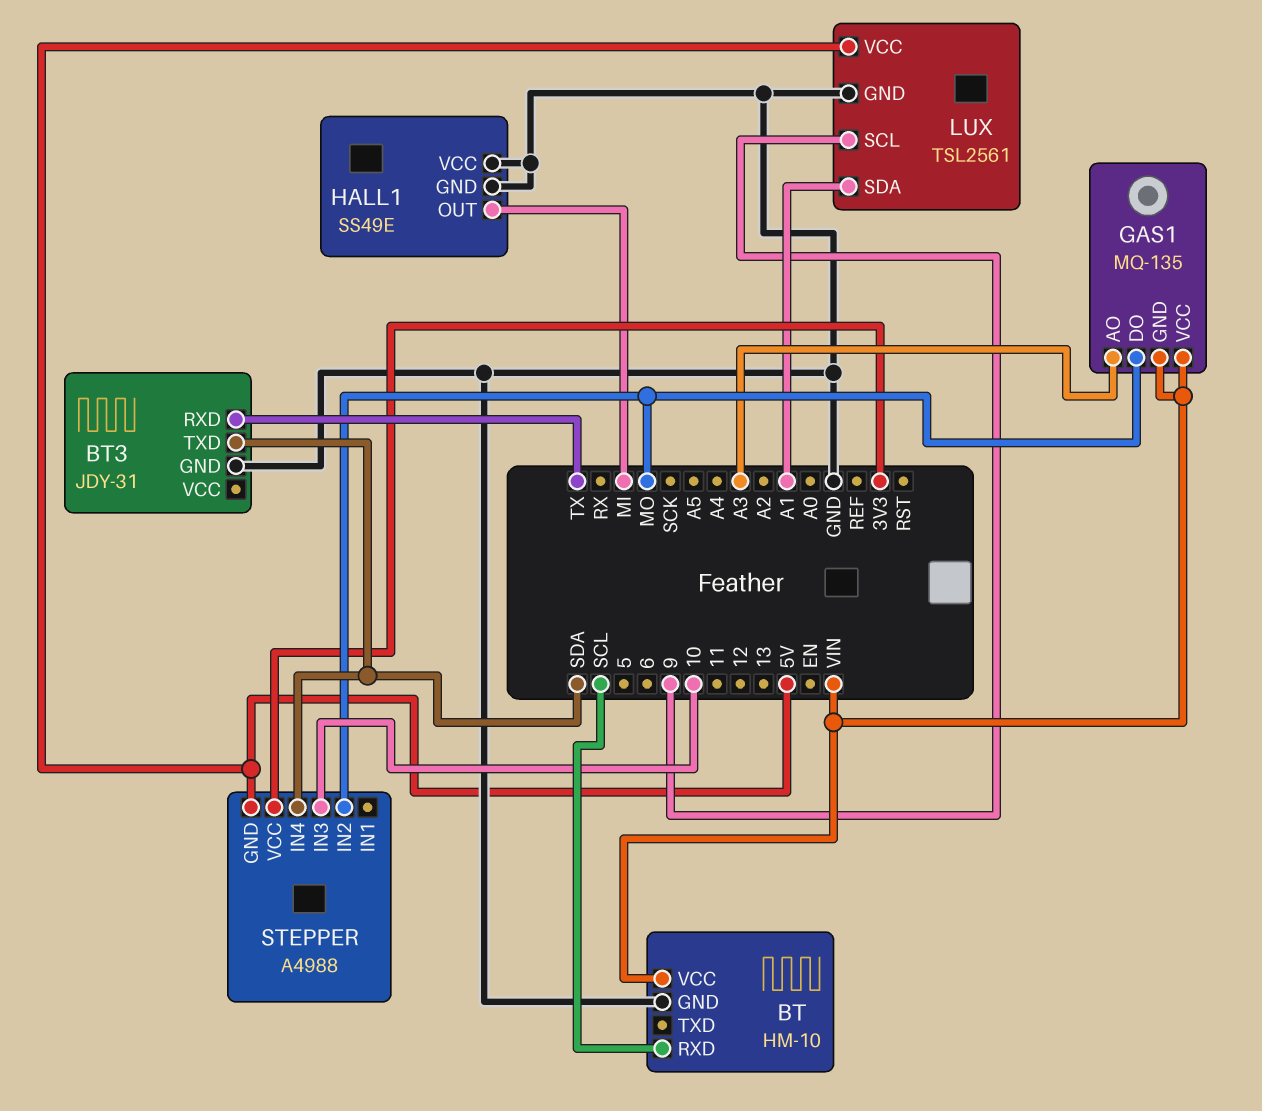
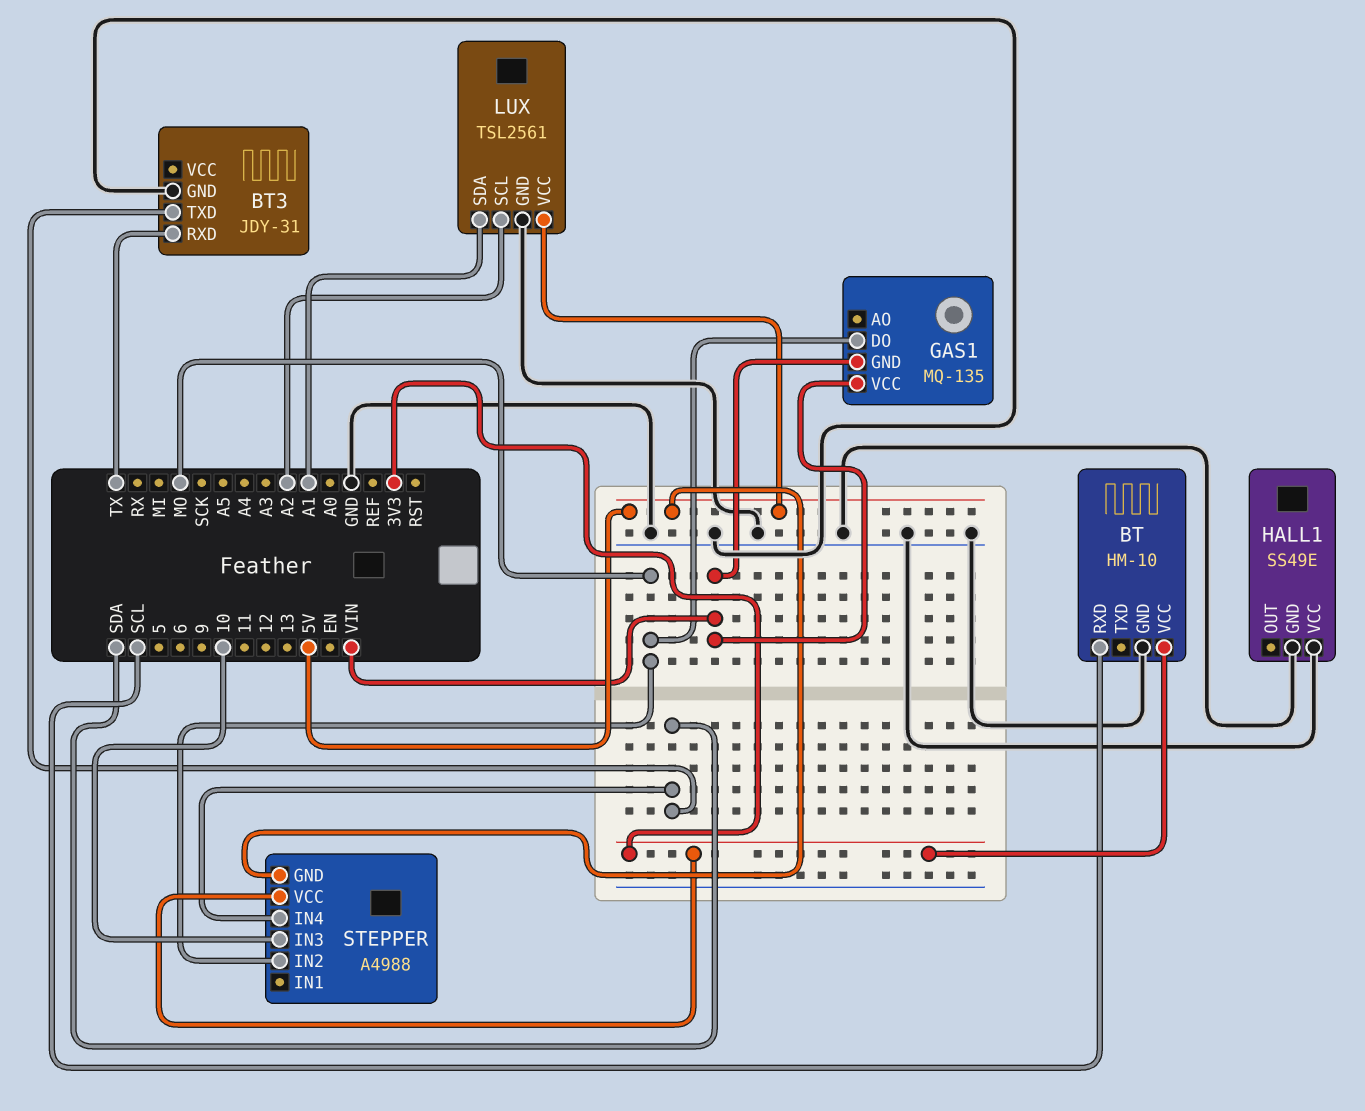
BT pin VCC: VIN -> 3V3
GAS1 pin AO: A3 -> none
HALL1 pin OUT: MI -> none
LUX pin SCL: 9 -> A2

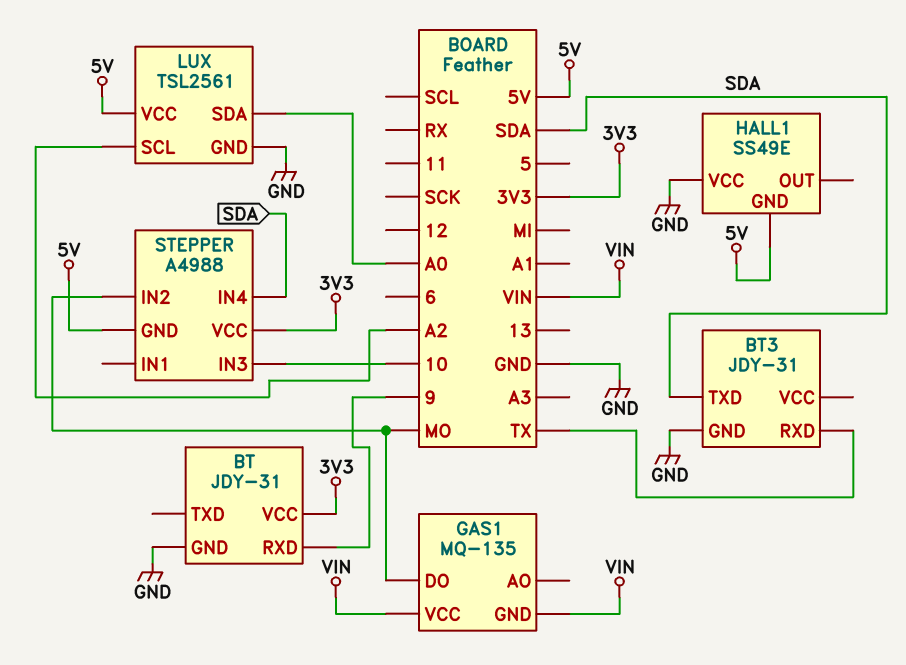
BT: HM-10 -> JDY-31
BT pin RXD: SCL -> 9
HALL1 pin GND: GND -> 5V
LUX pin SDA: A1 -> A0

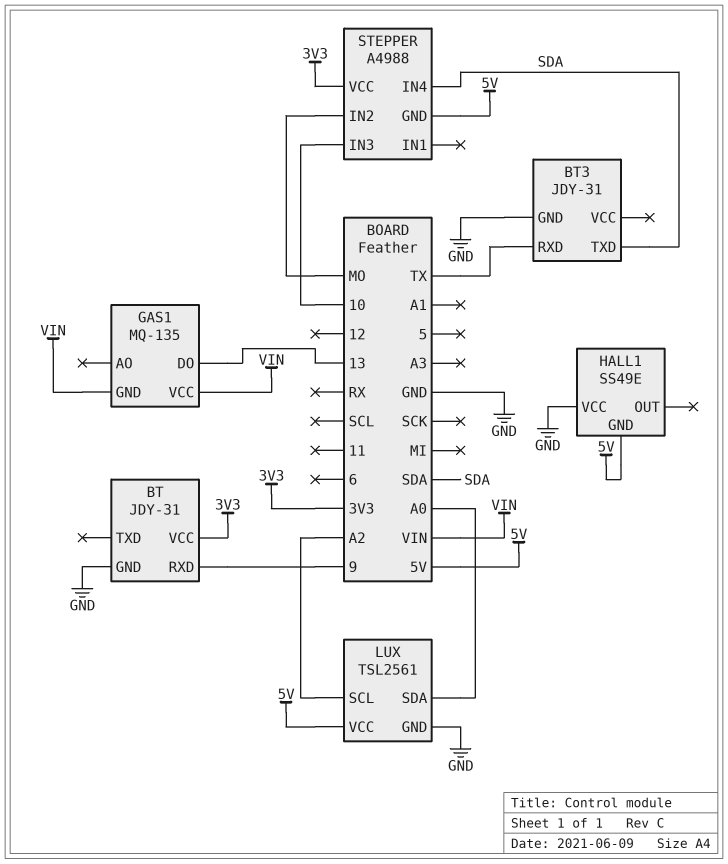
GAS1 pin DO: MO -> 13

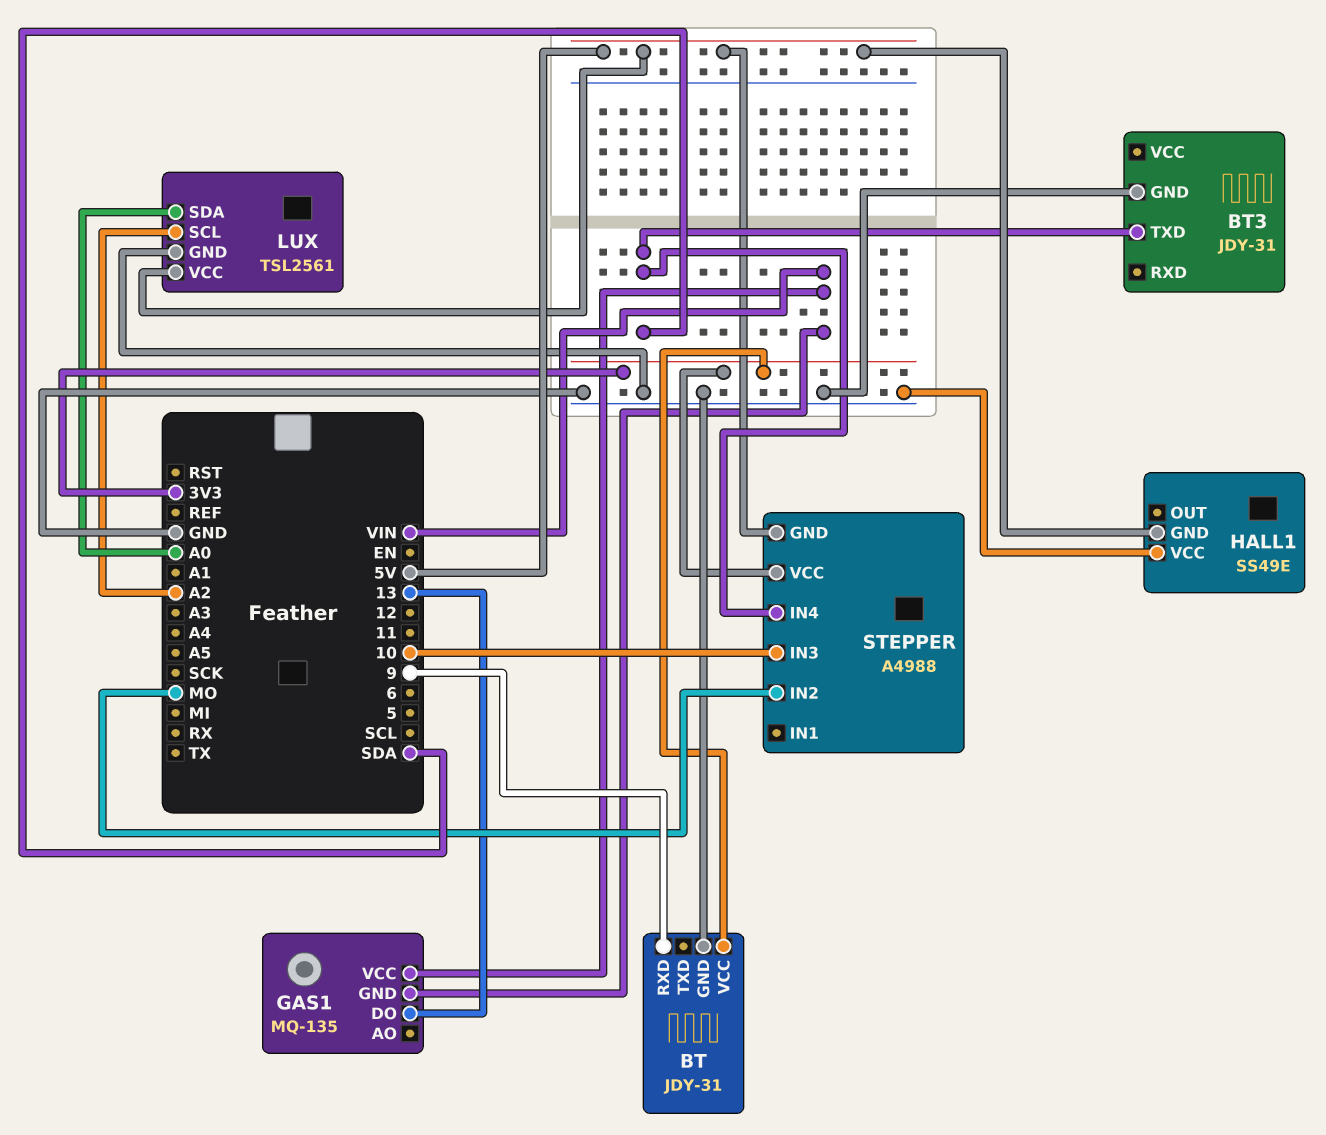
BT3 pin RXD: TX -> none

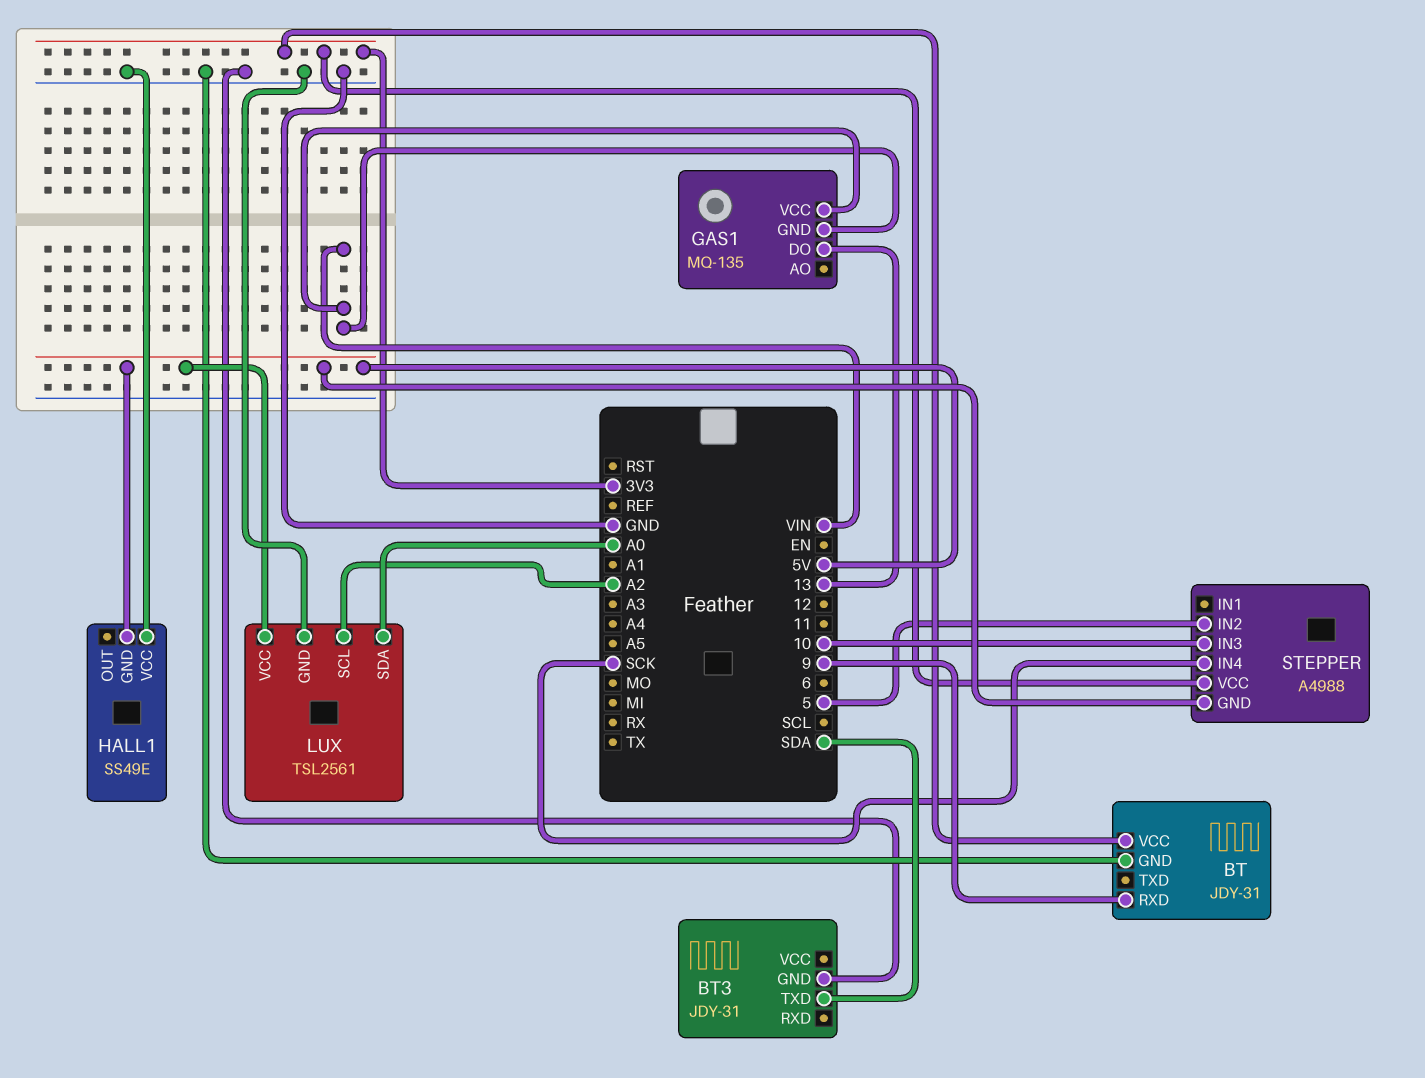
STEPPER pin IN2: MO -> 5
STEPPER pin IN4: SDA -> SCK

